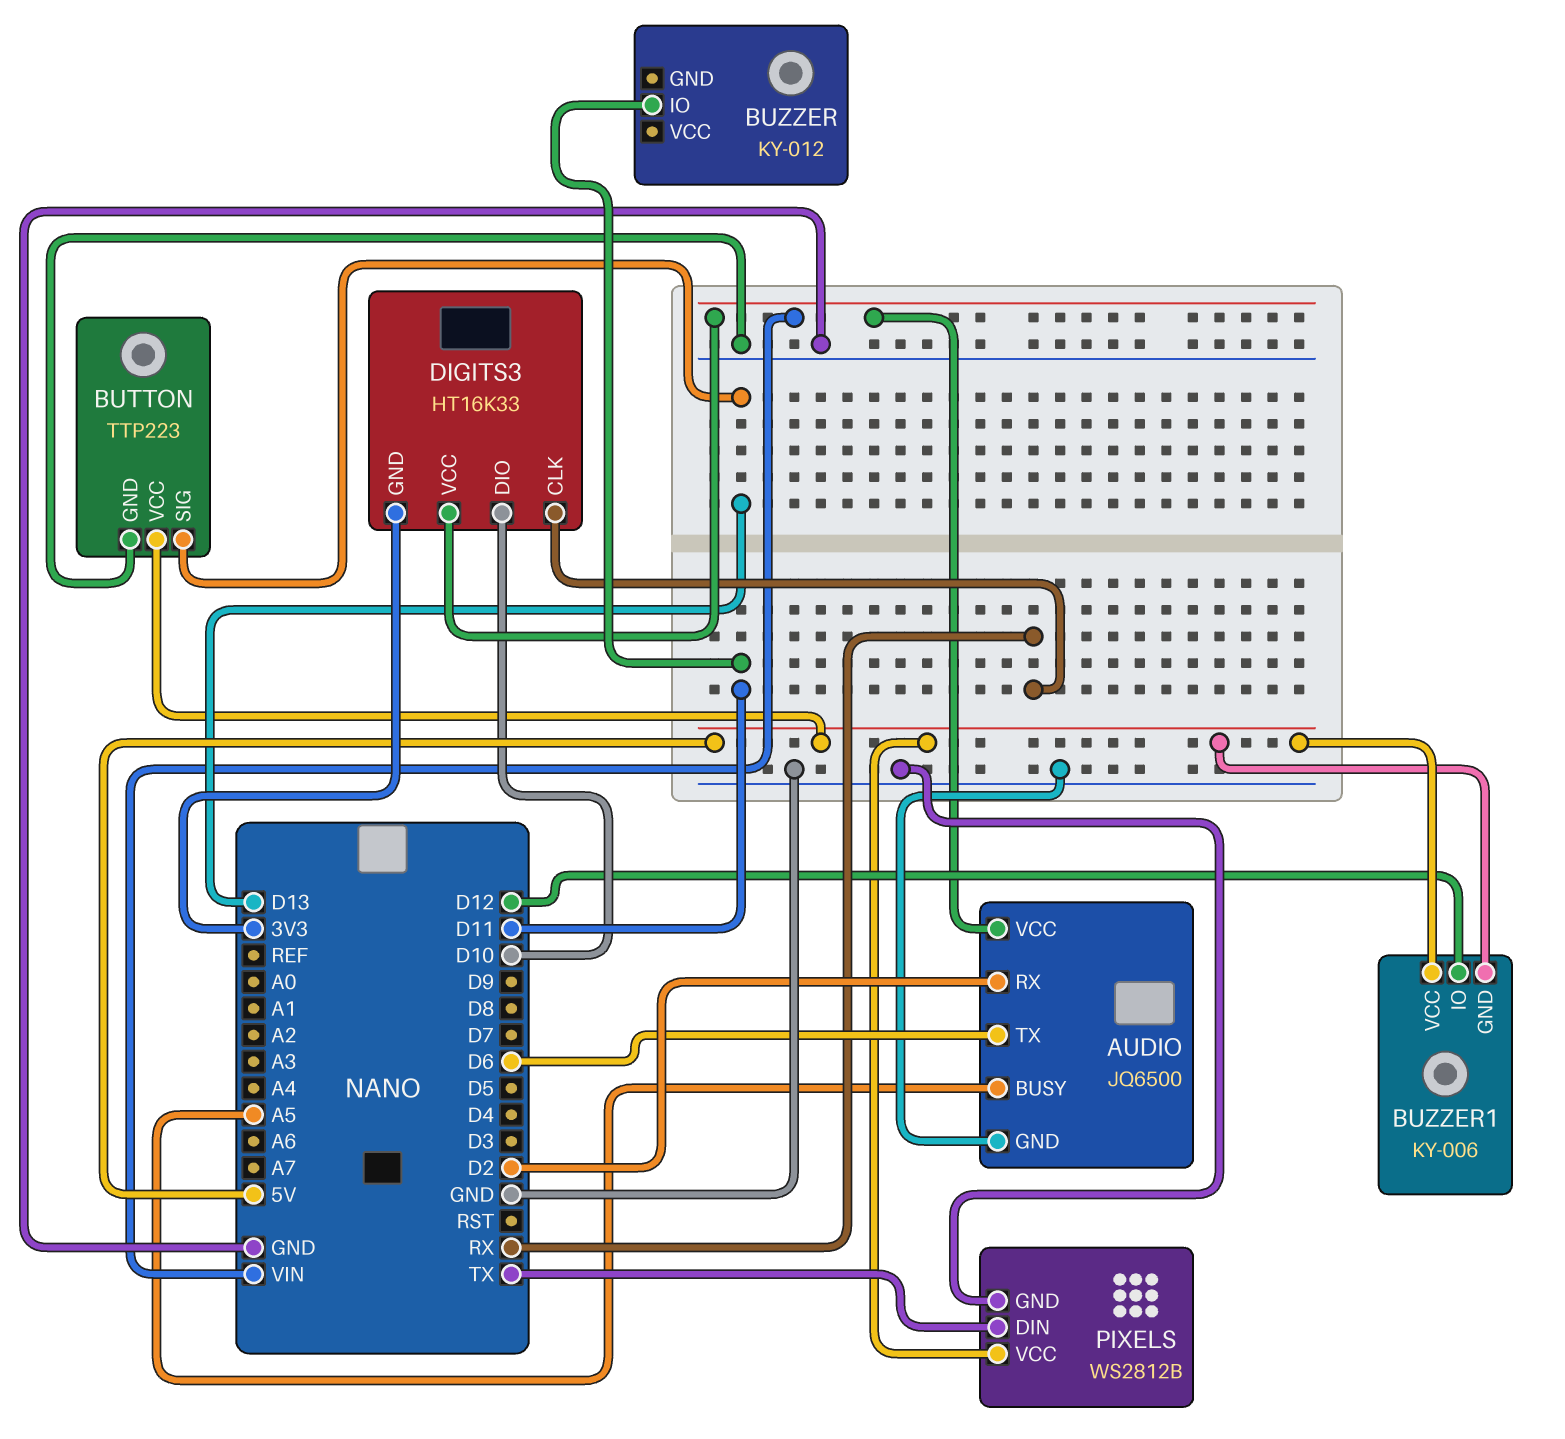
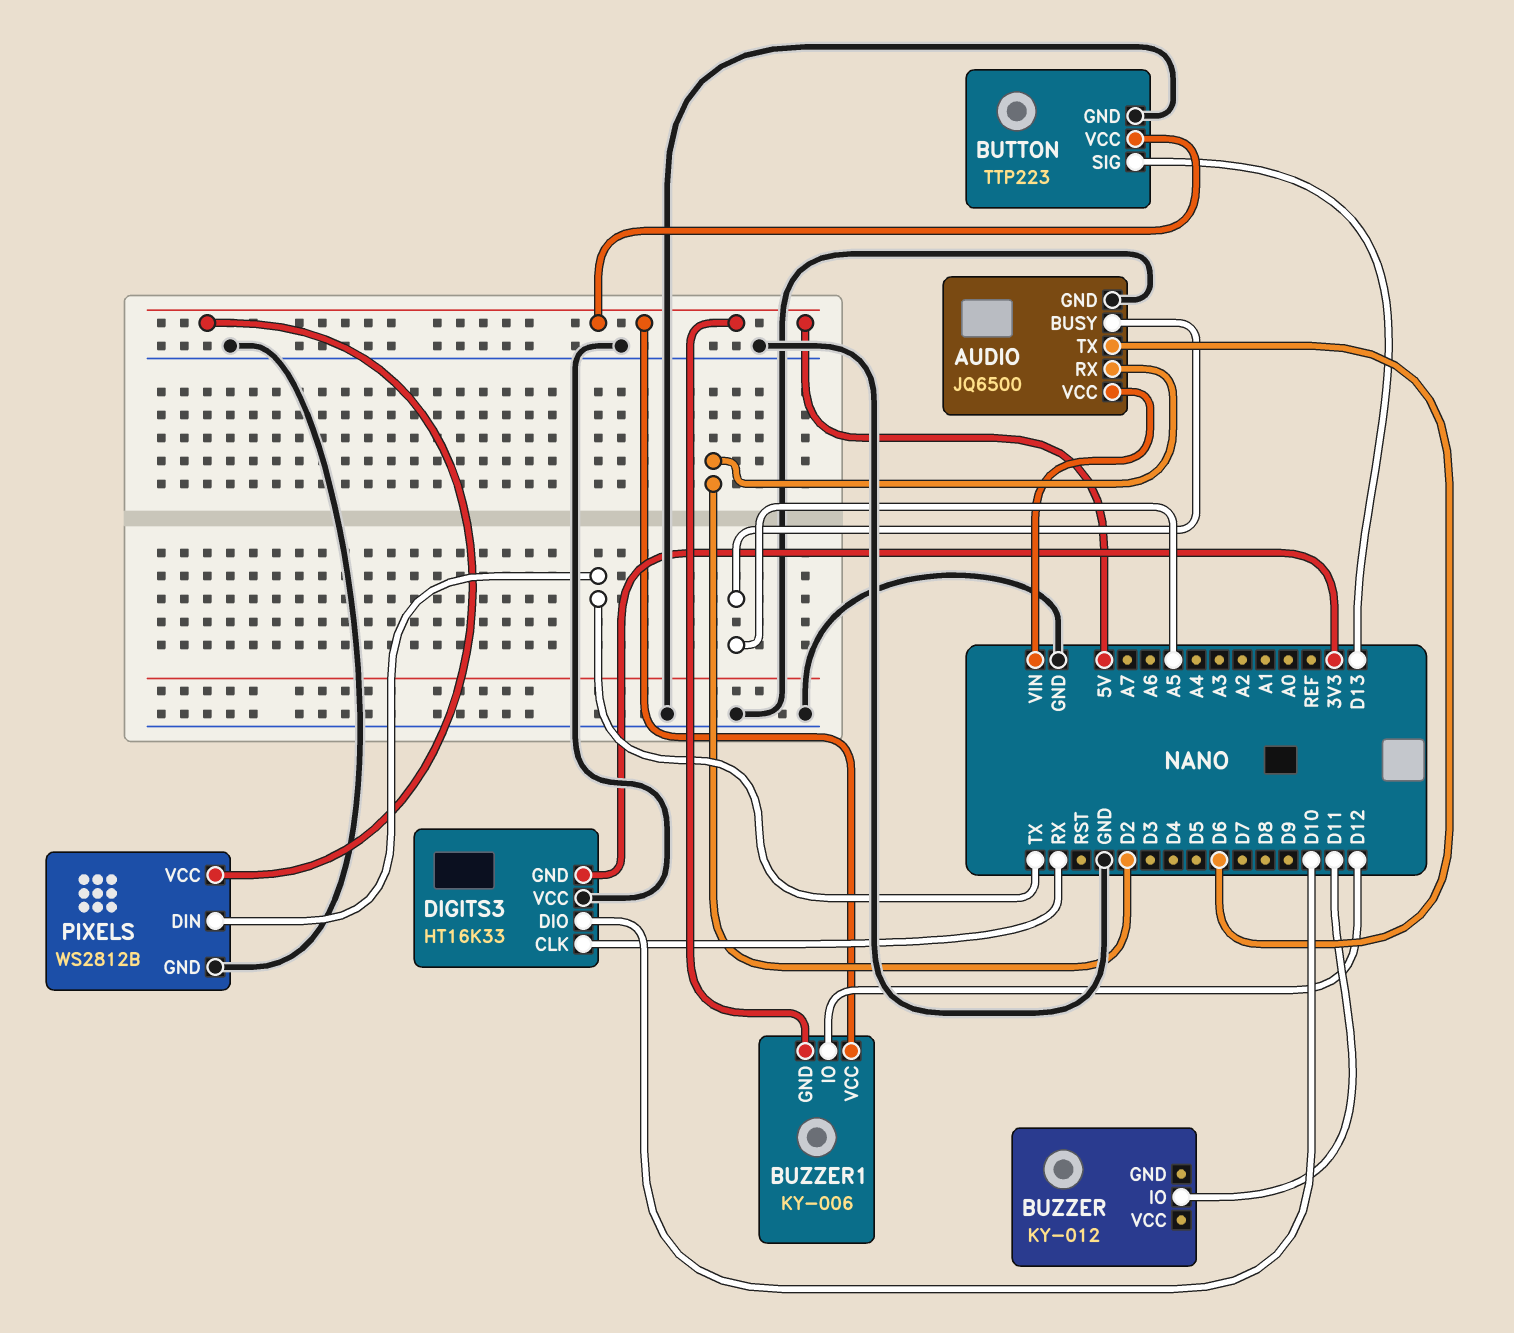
DIGITS3 pin VCC: VIN -> GND

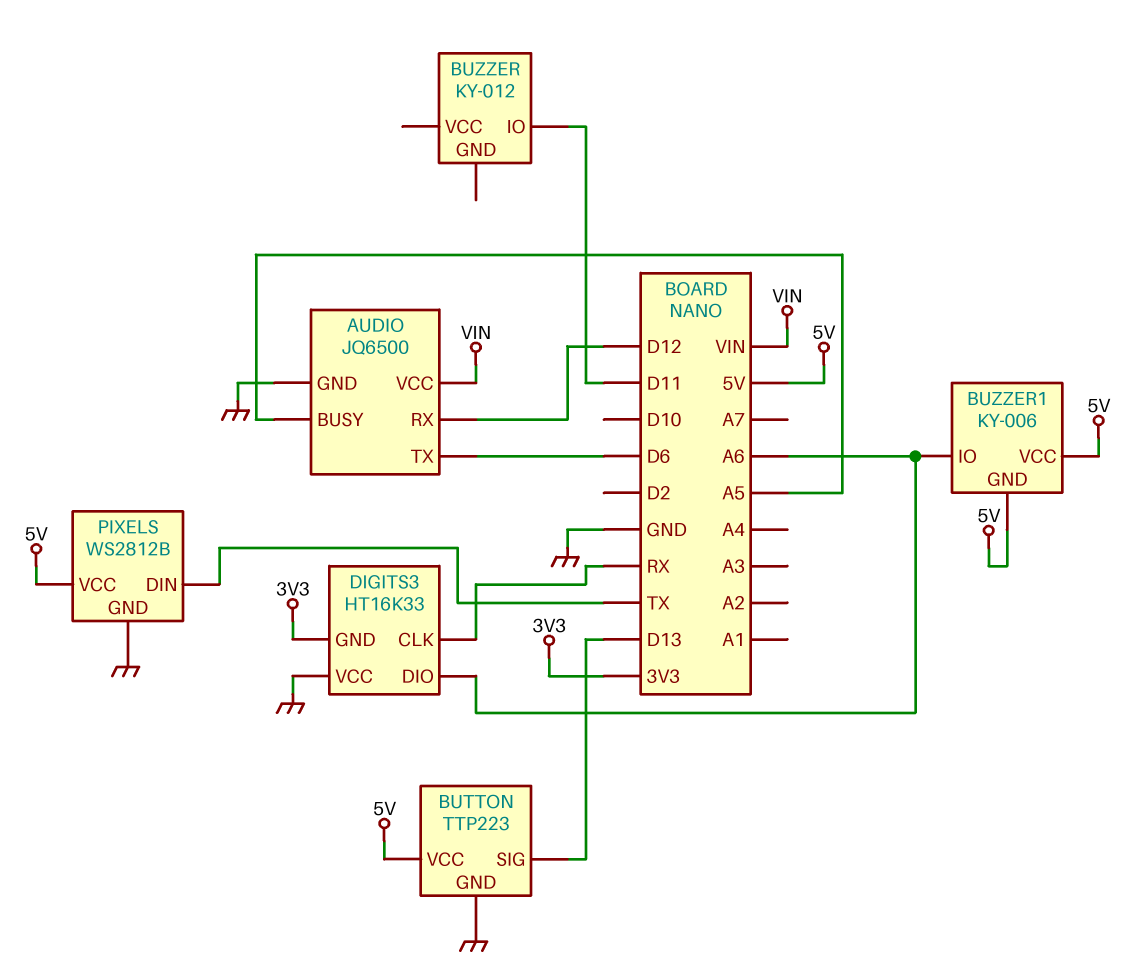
AUDIO pin RX: D2 -> D12
BUZZER1 pin IO: D12 -> A6
DIGITS3 pin DIO: D10 -> A6

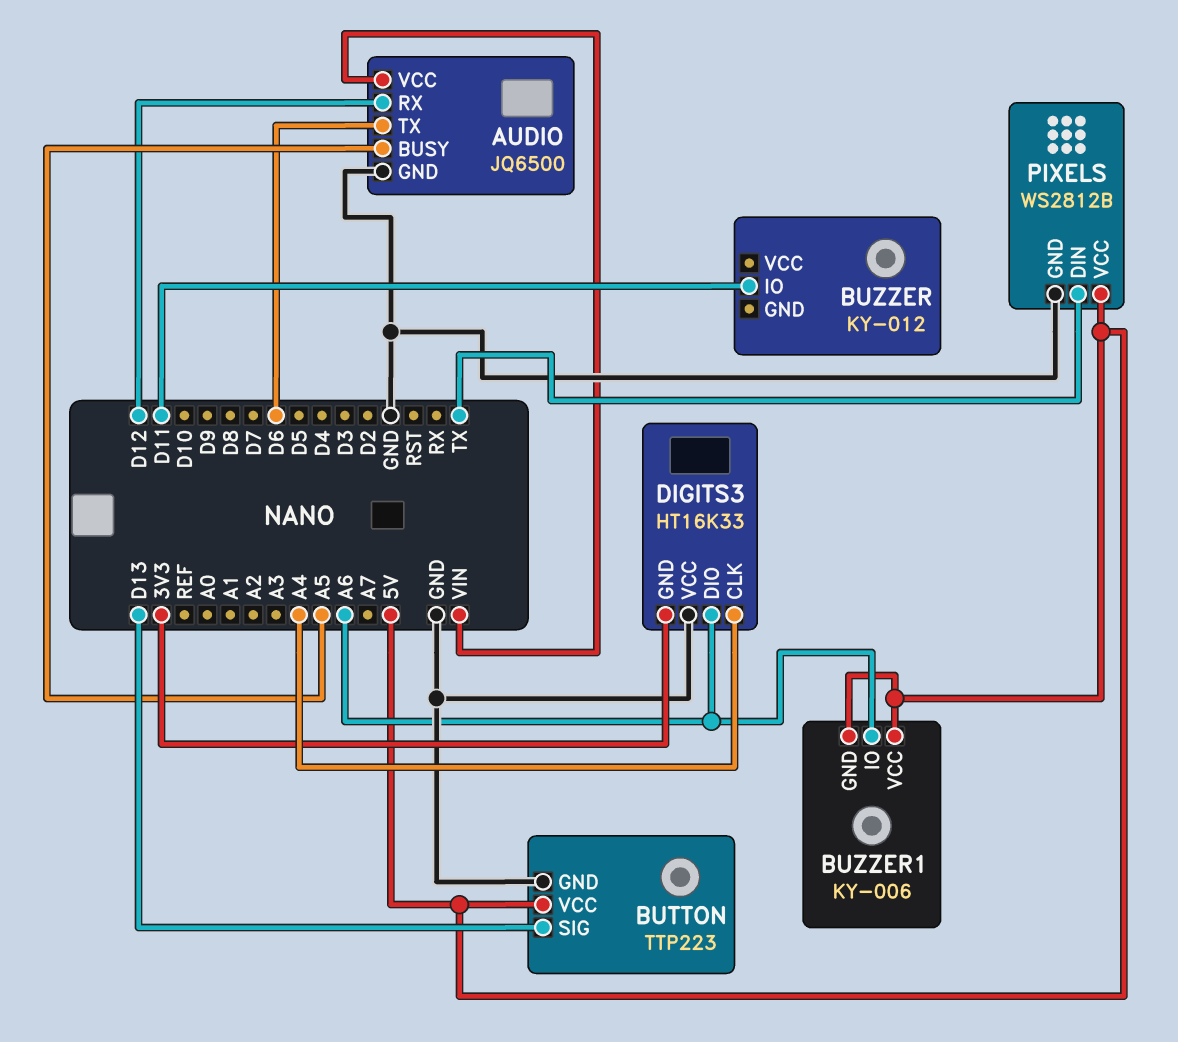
DIGITS3 pin CLK: RX -> A4

